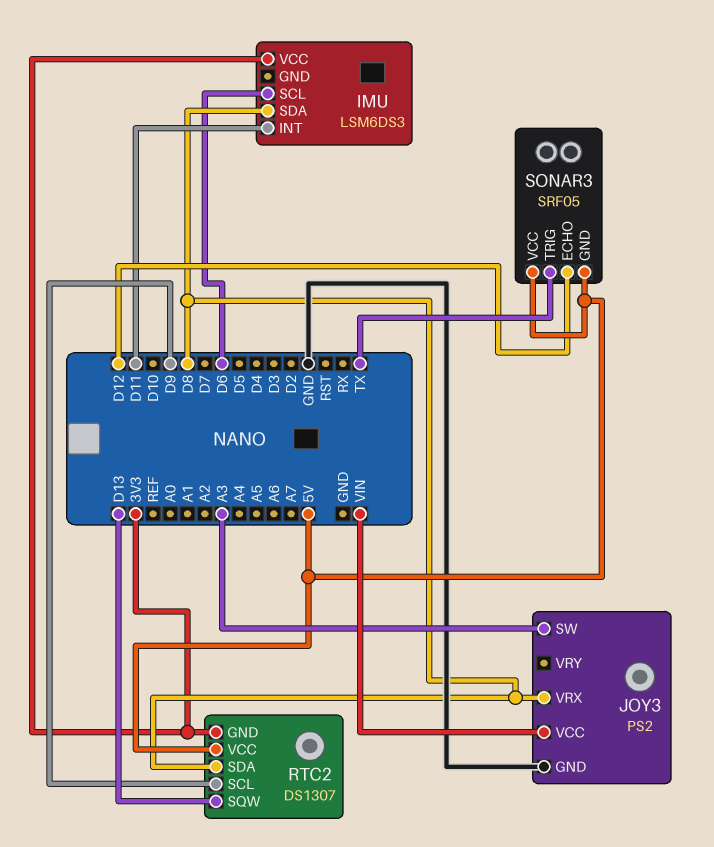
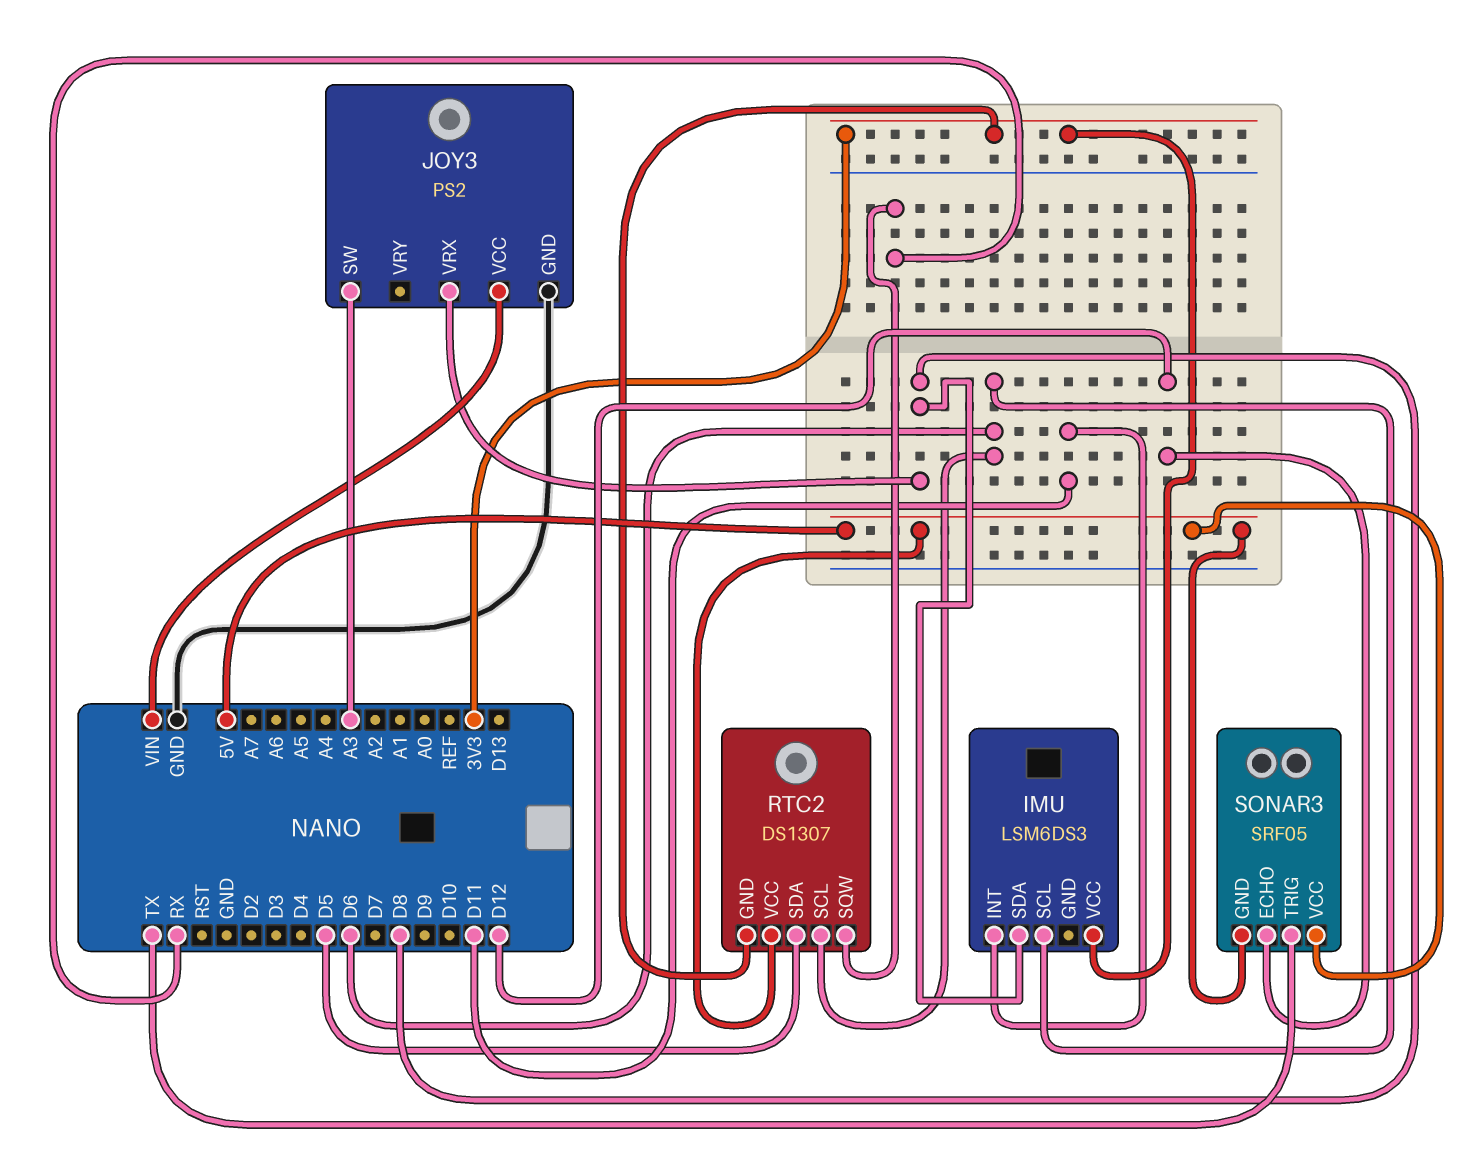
RTC2 pin SCL: D9 -> D6
RTC2 pin SDA: D8 -> D5
RTC2 pin SQW: D13 -> RX

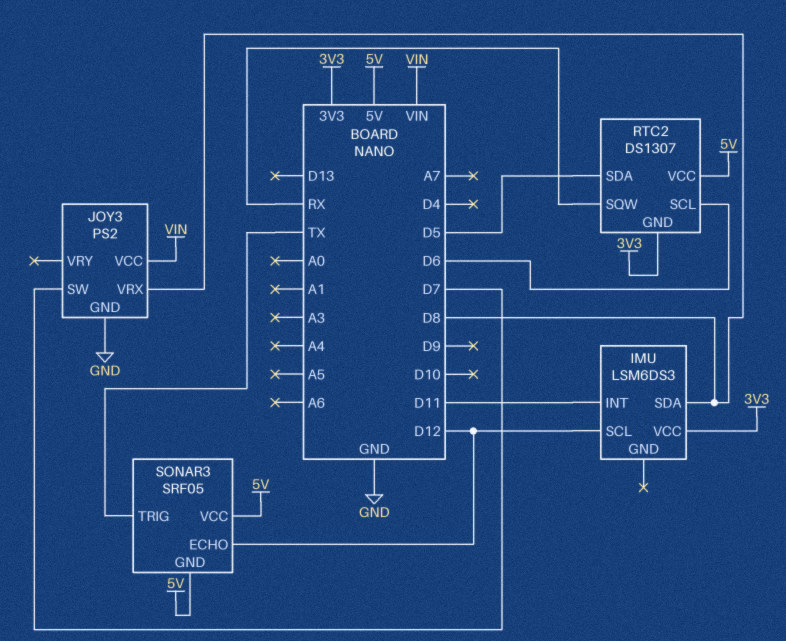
IMU pin SCL: D6 -> D12
JOY3 pin SW: A3 -> D7

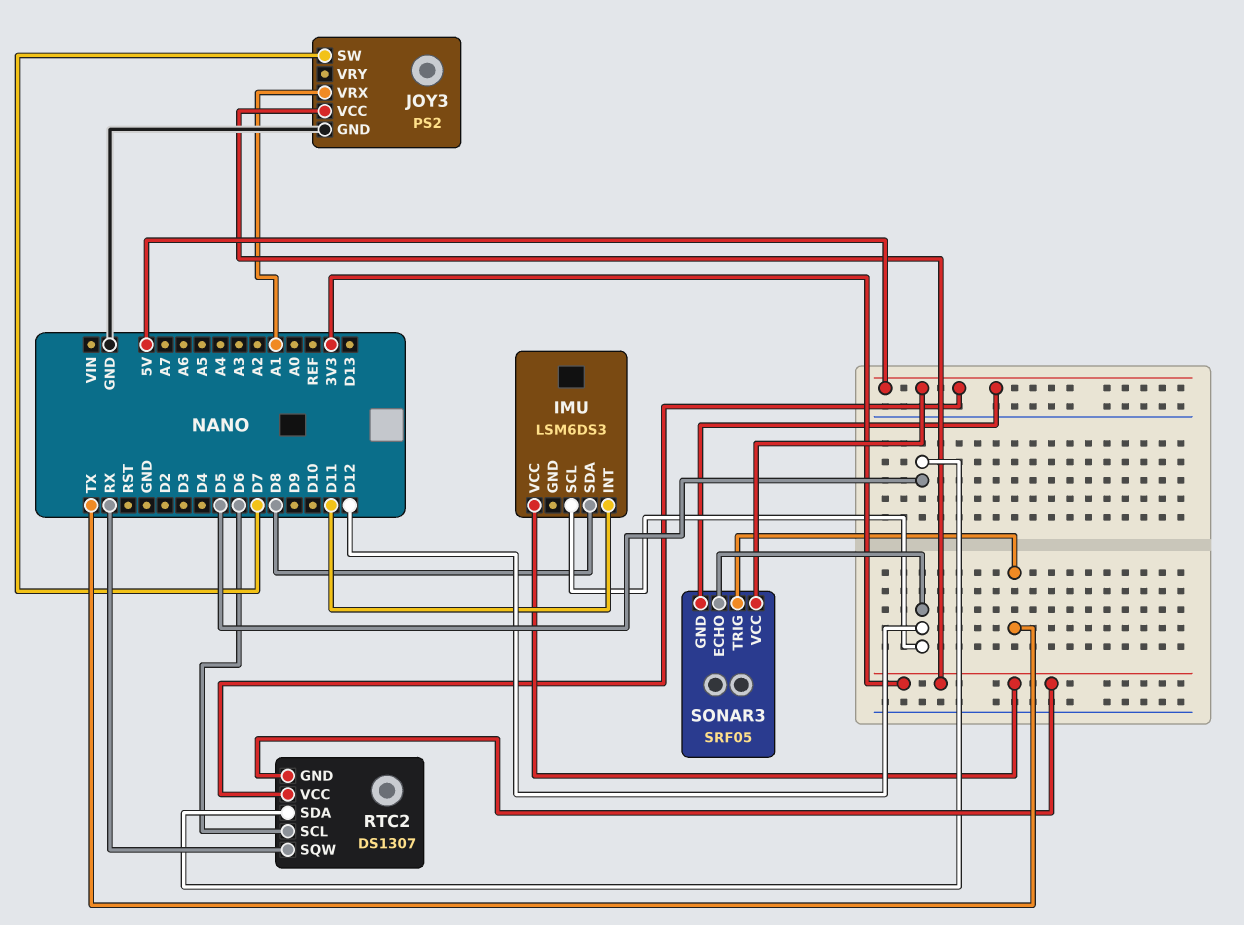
JOY3 pin VCC: VIN -> 3V3
JOY3 pin VRX: D8 -> A1

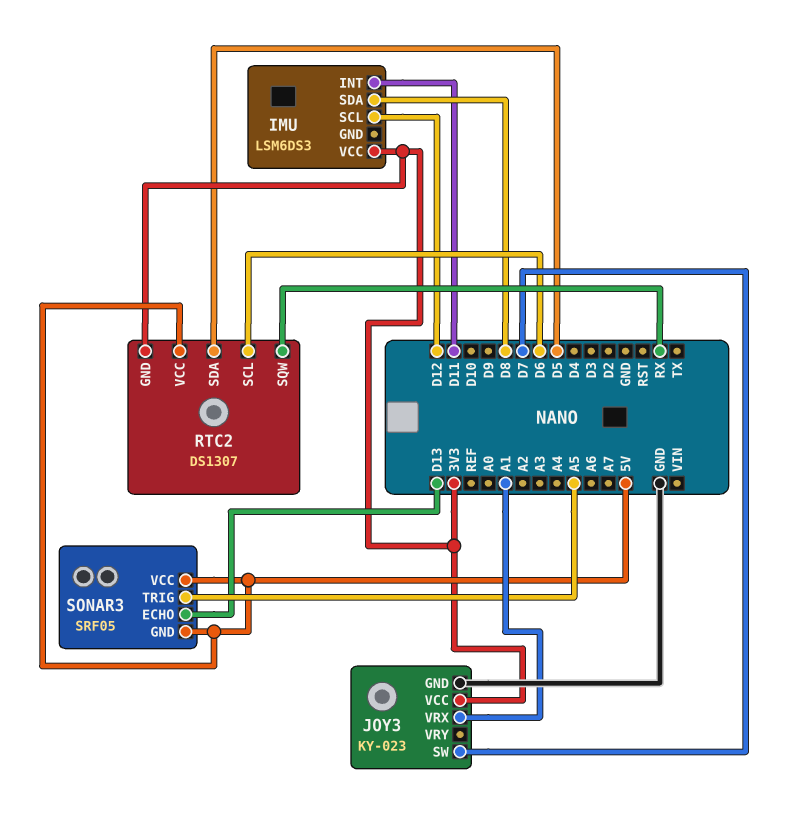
JOY3: PS2 -> KY-023
SONAR3 pin ECHO: D12 -> D13
SONAR3 pin TRIG: TX -> A5

